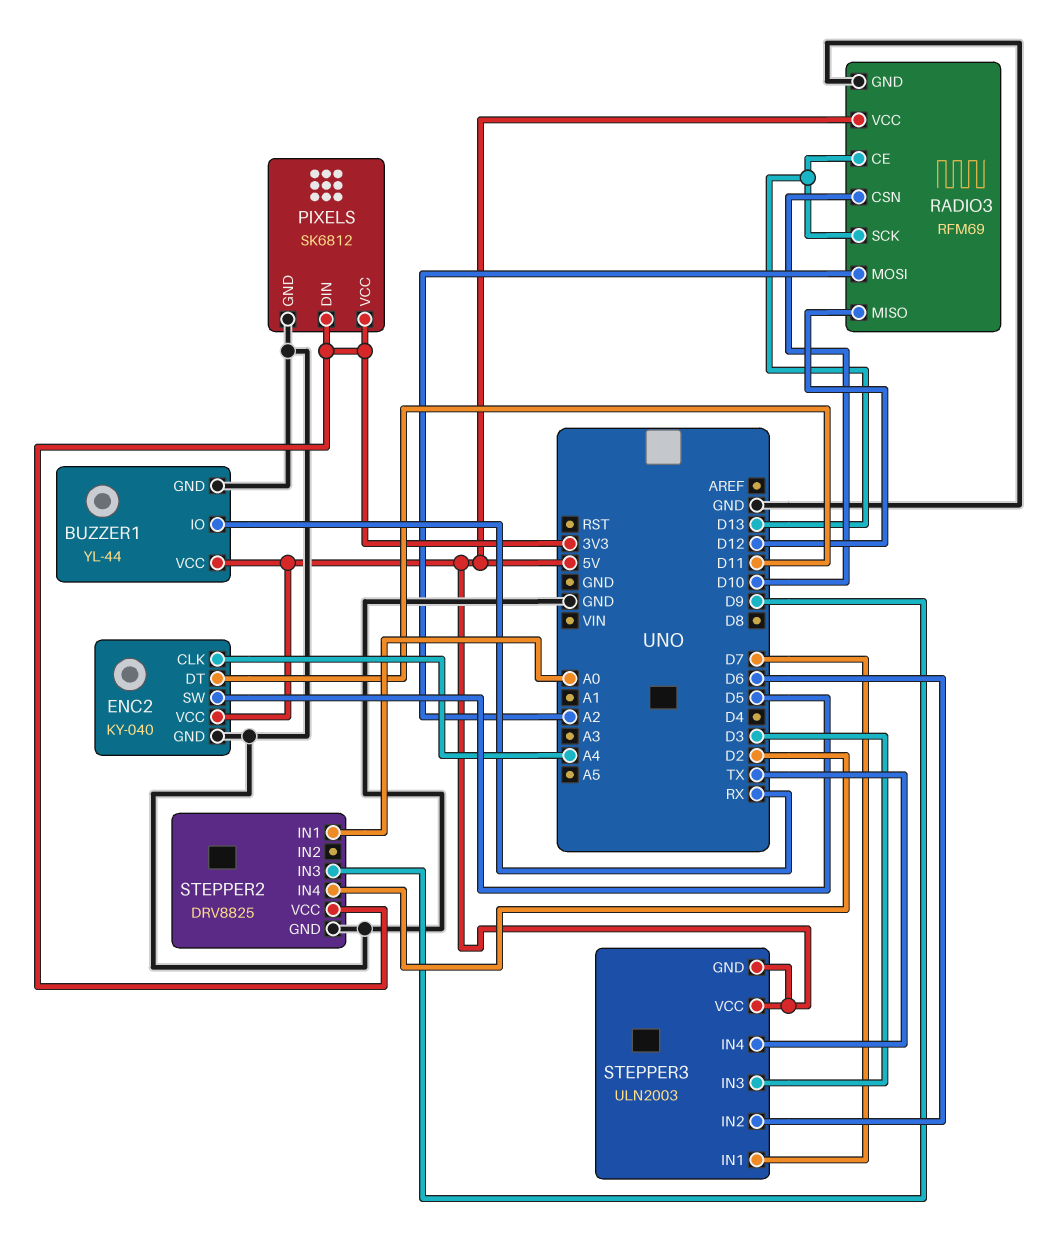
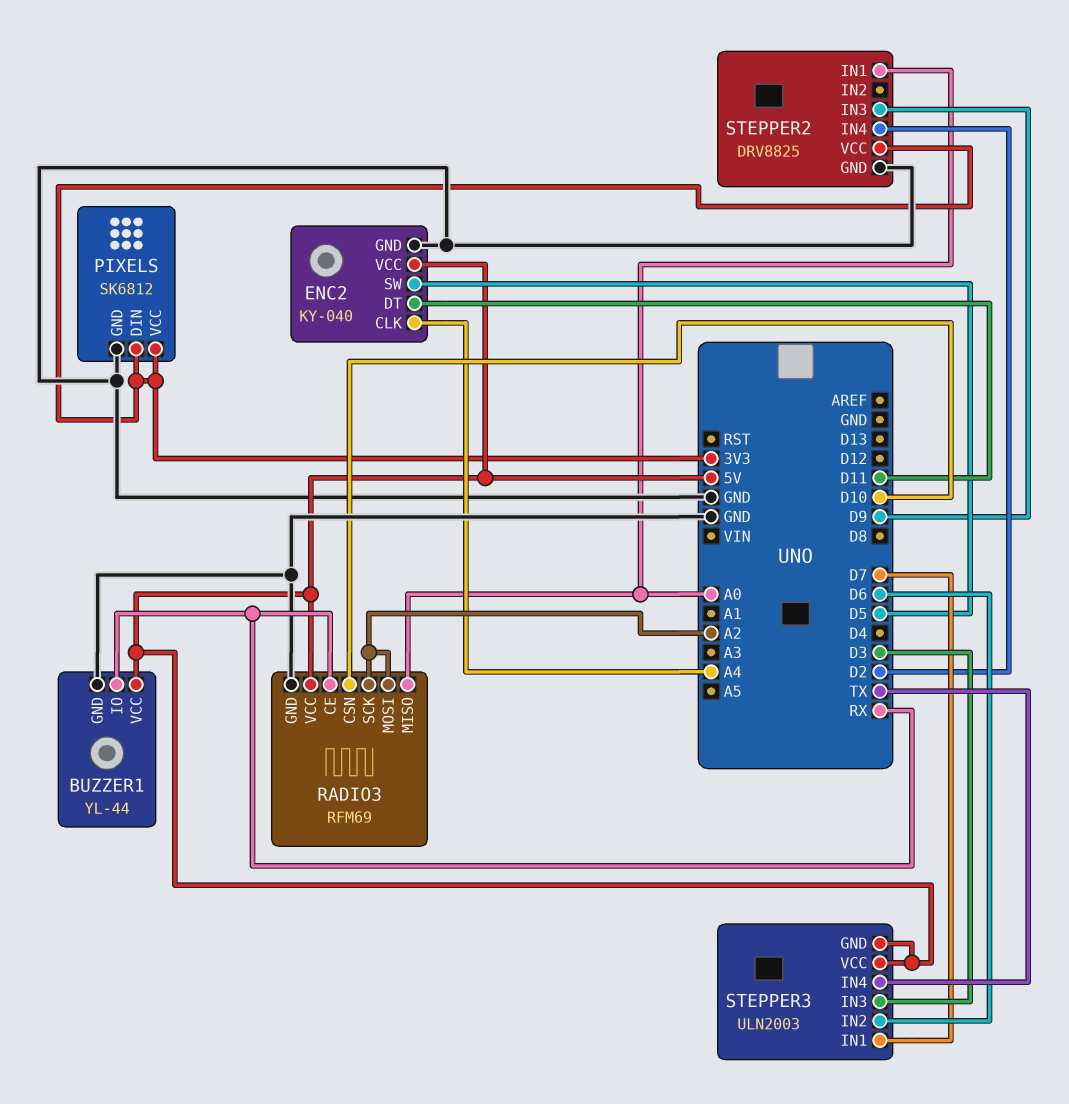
RADIO3 pin CE: D13 -> RX
RADIO3 pin MISO: D12 -> A0
RADIO3 pin SCK: D13 -> A2

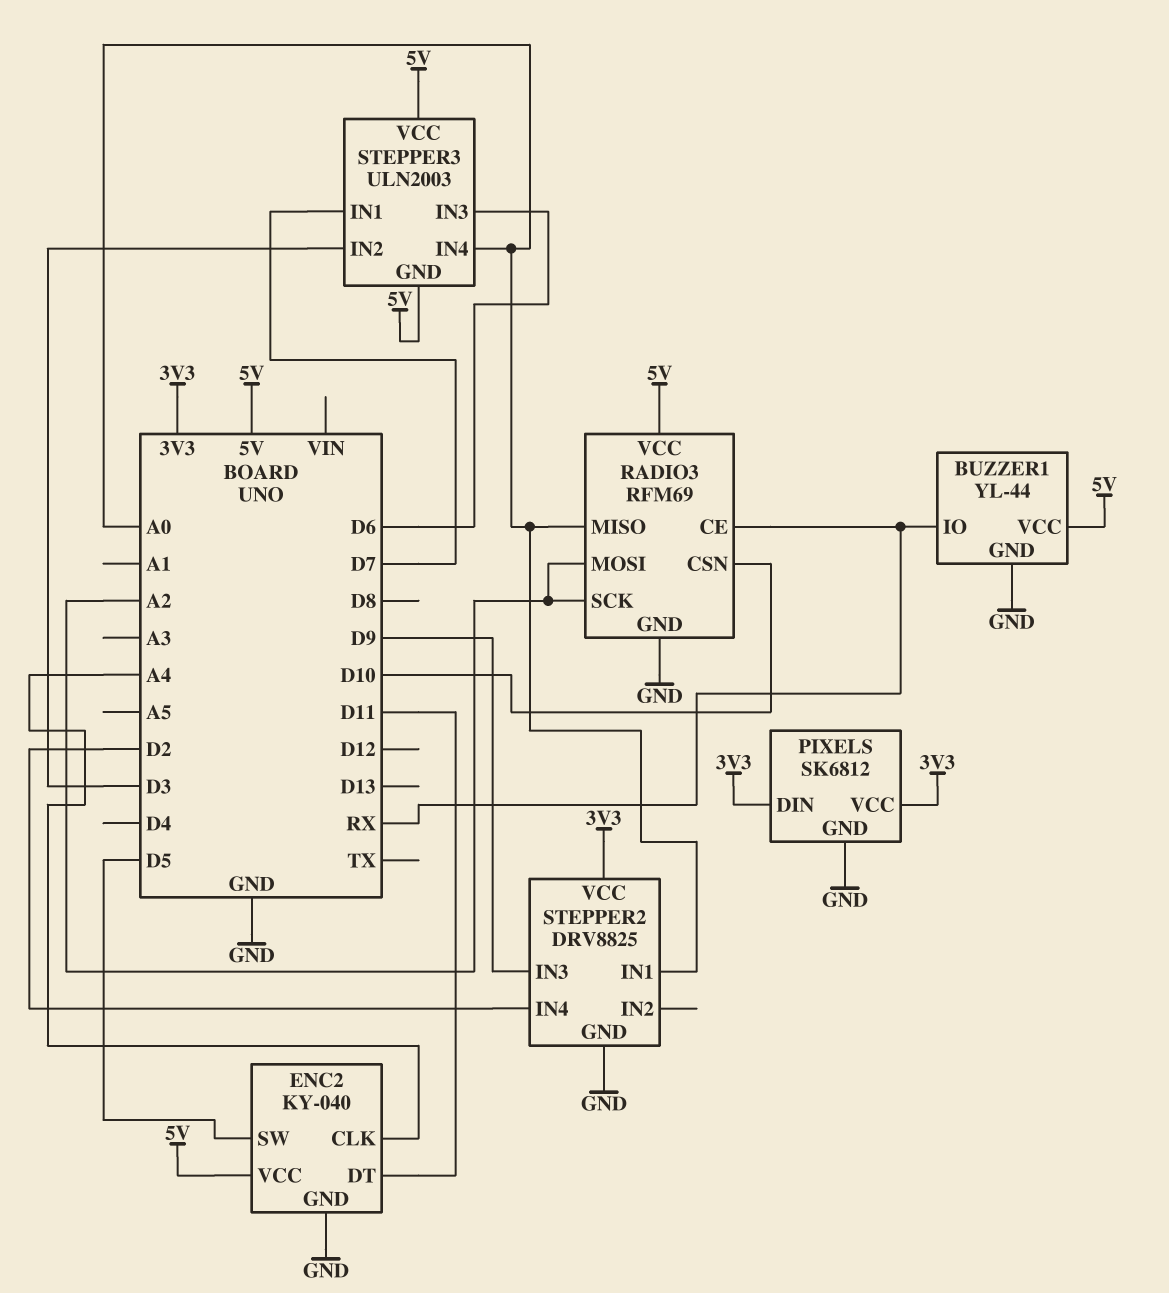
STEPPER3 pin IN2: D6 -> D3
STEPPER3 pin IN3: D3 -> D6
STEPPER3 pin IN4: TX -> A0

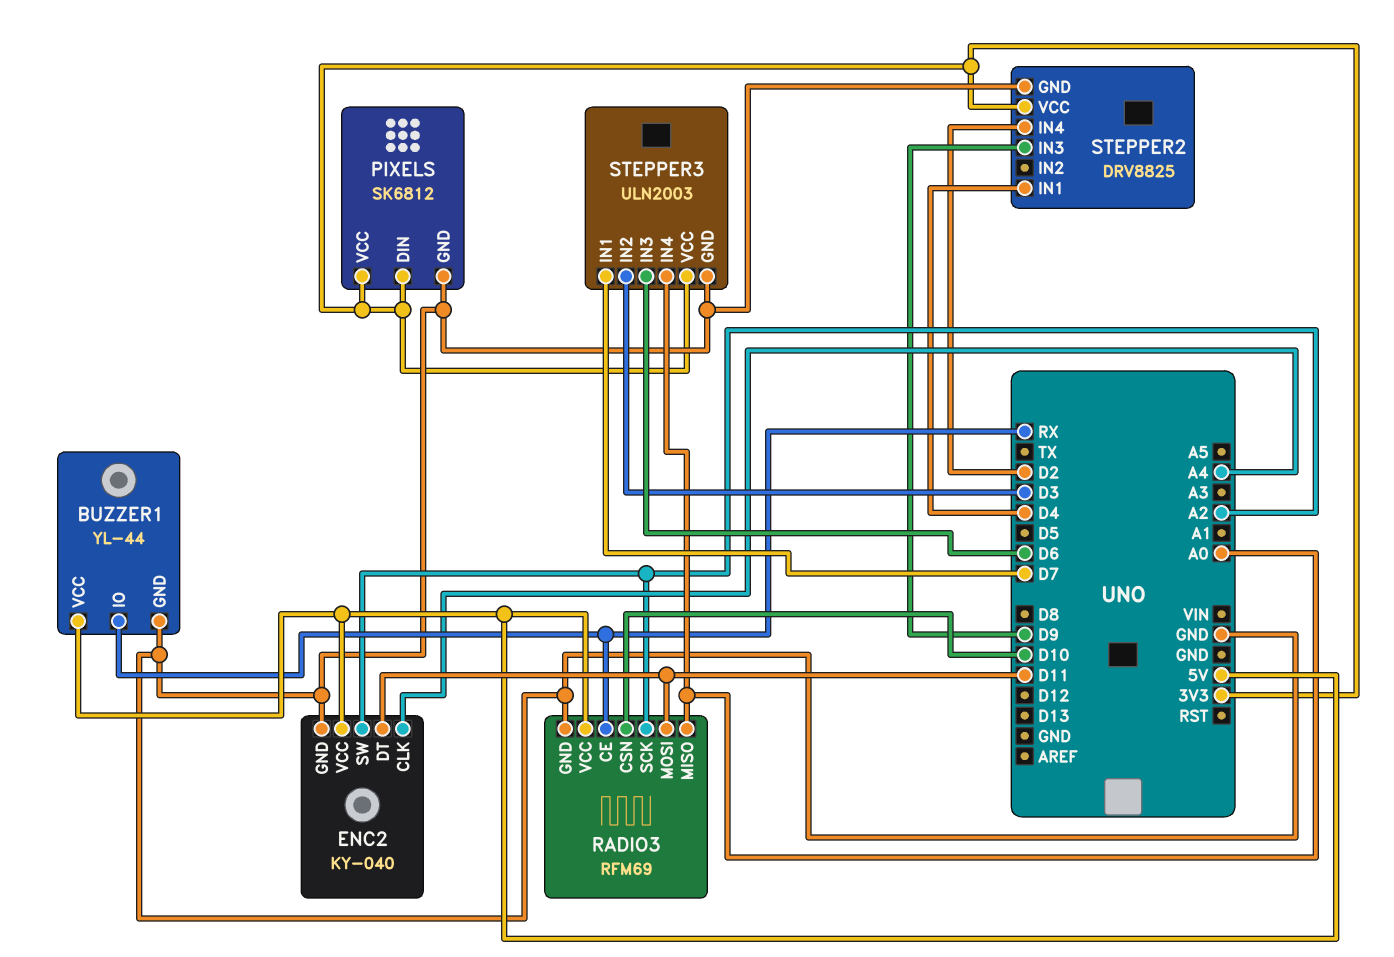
ENC2 pin SW: D5 -> A2
RADIO3 pin MOSI: A2 -> D11
STEPPER2 pin IN1: A0 -> D4
STEPPER3 pin GND: 5V -> GND
STEPPER3 pin VCC: 5V -> 3V3

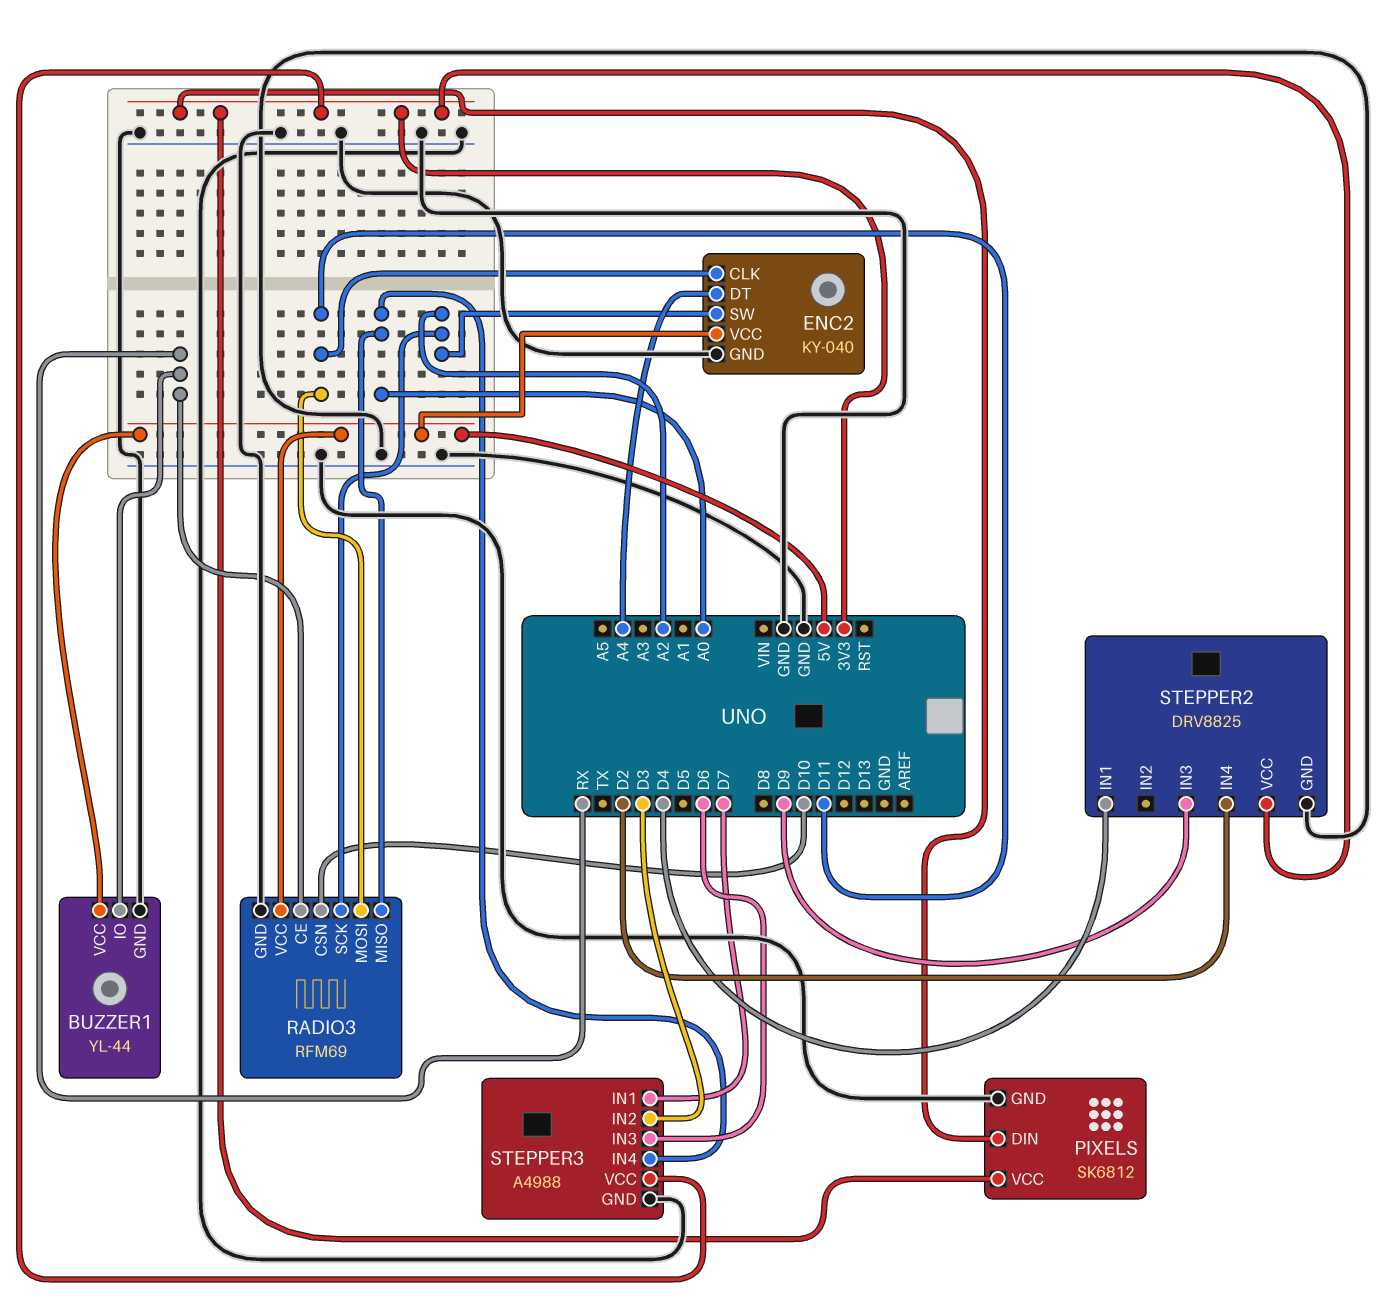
ENC2 pin CLK: A4 -> D11
ENC2 pin DT: D11 -> A4
STEPPER3: ULN2003 -> A4988

